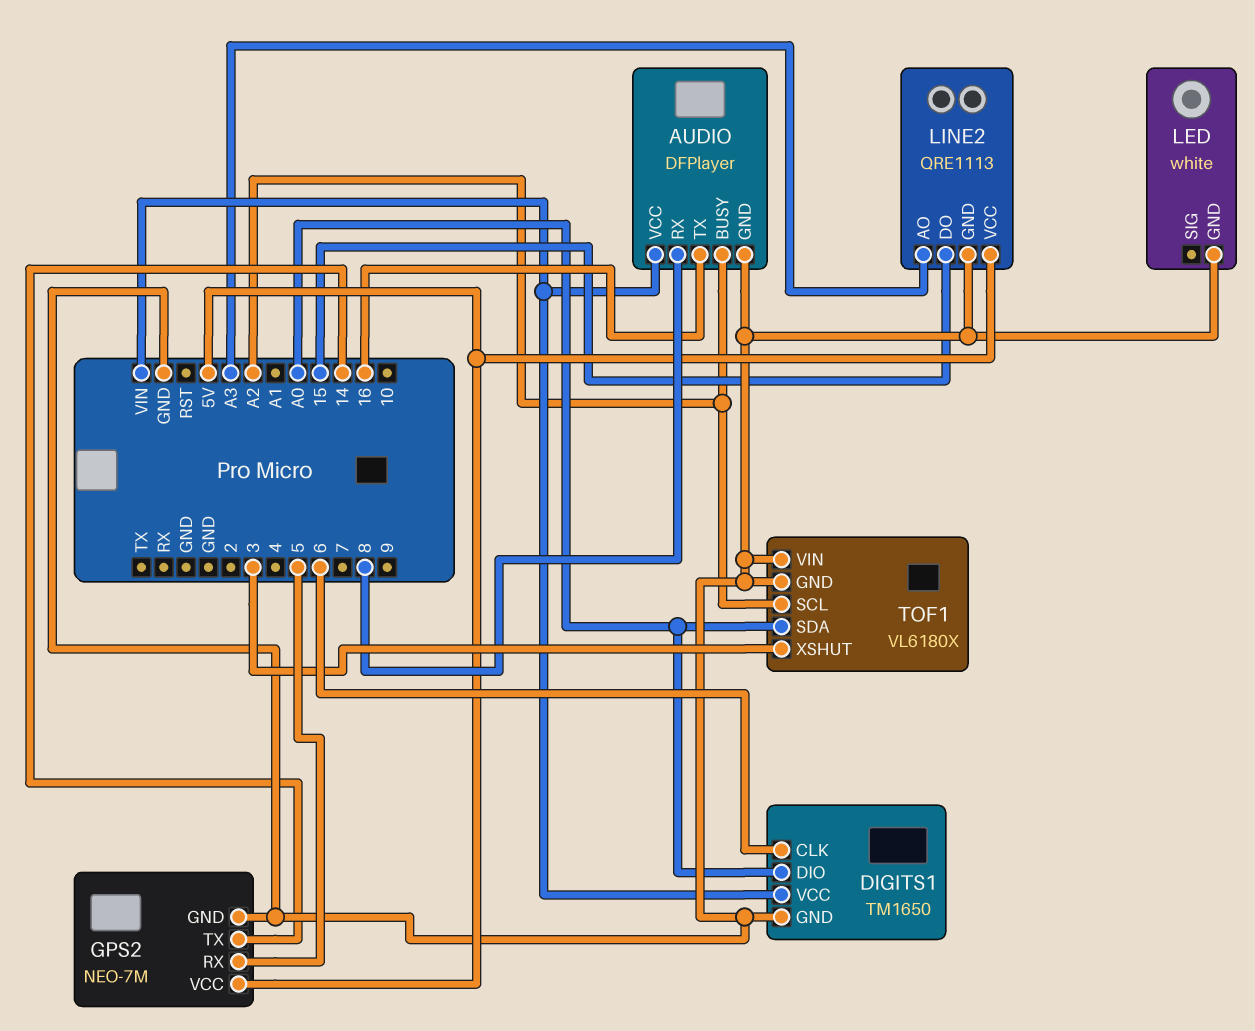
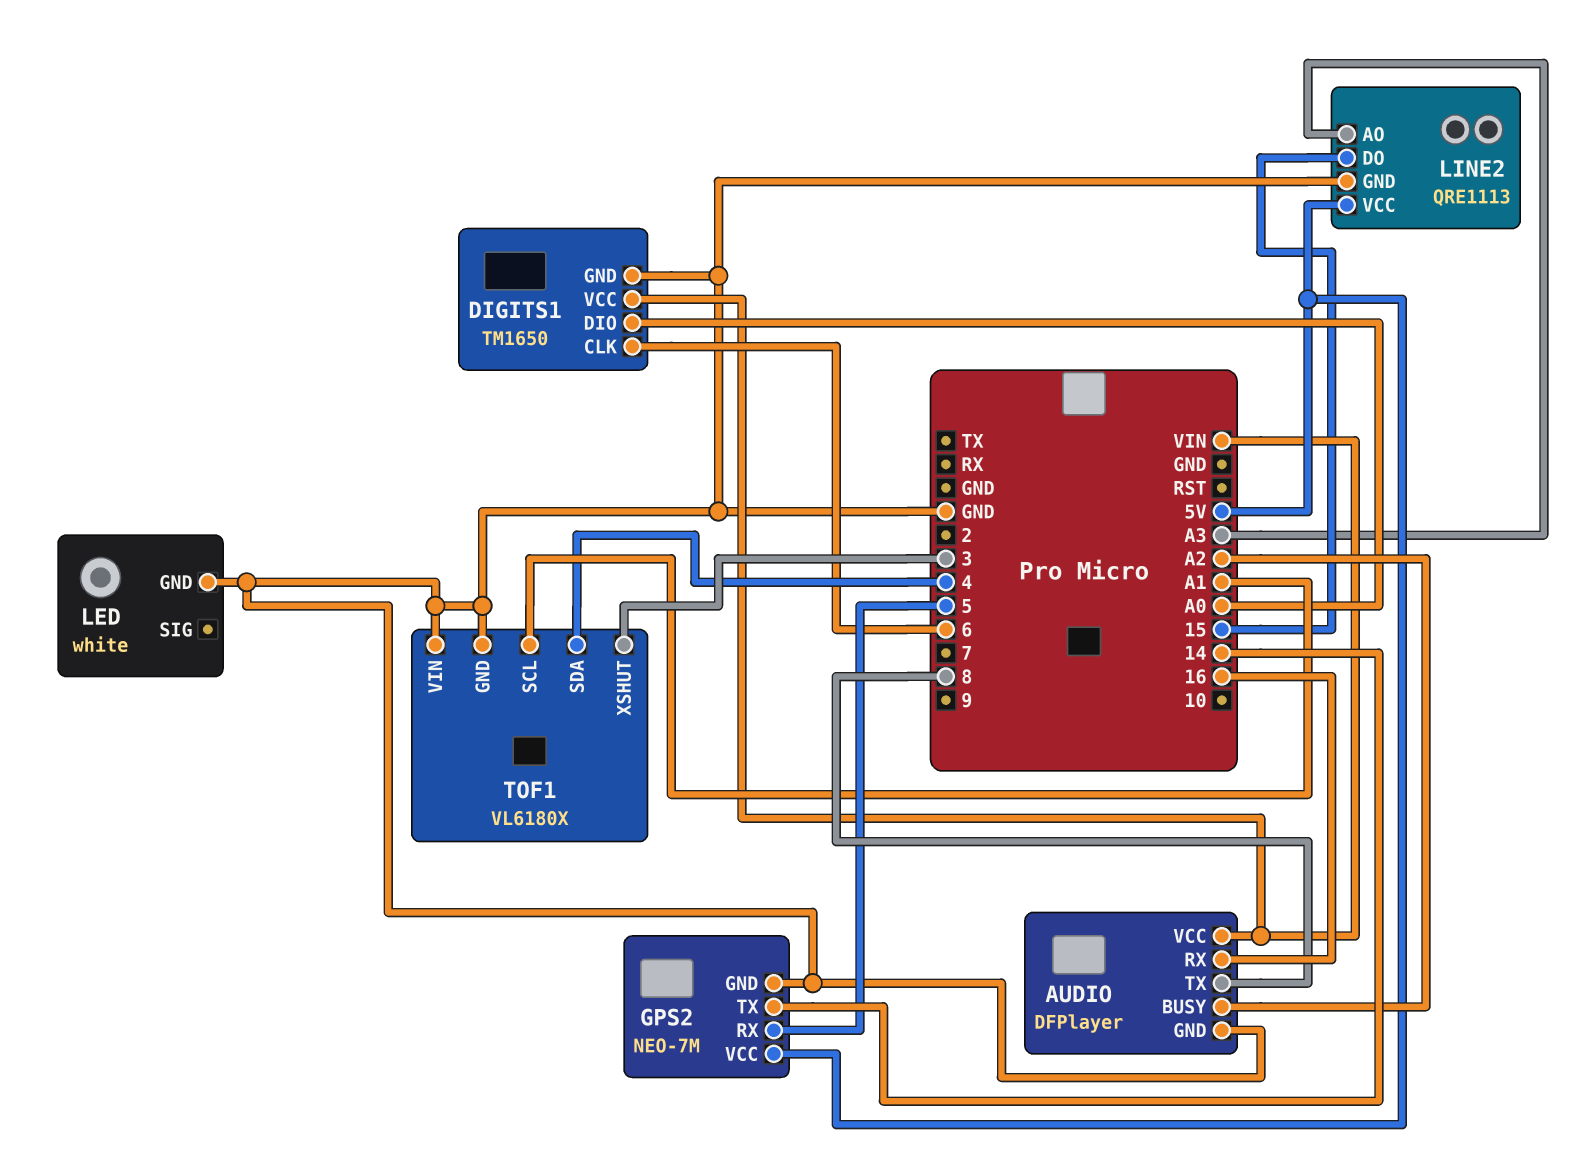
AUDIO pin RX: 8 -> 16
AUDIO pin TX: 16 -> 8
TOF1 pin SCL: A2 -> A1
TOF1 pin SDA: A0 -> 4

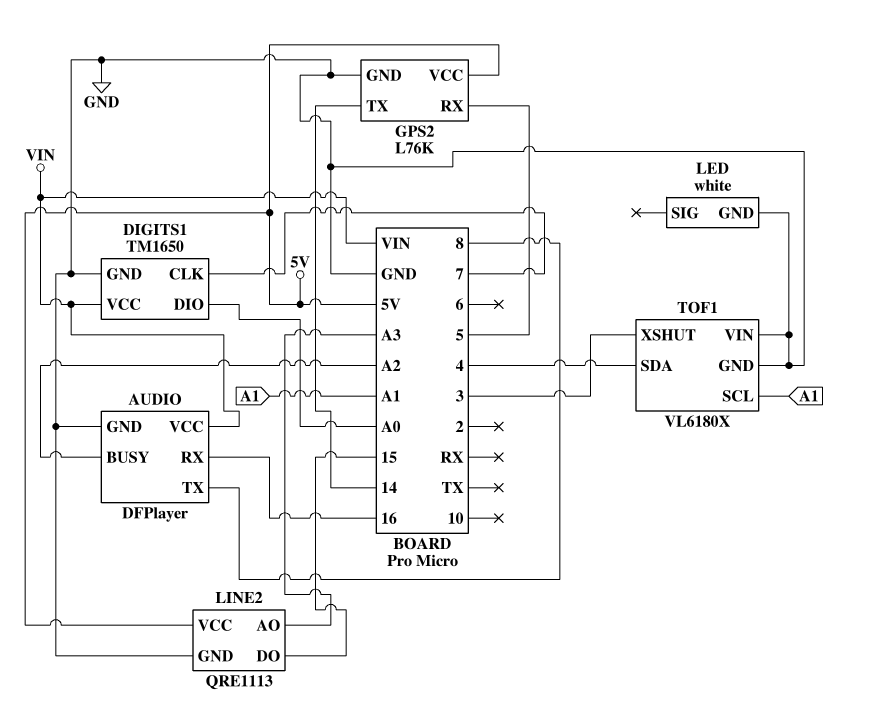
DIGITS1 pin CLK: 6 -> 7
GPS2: NEO-7M -> L76K

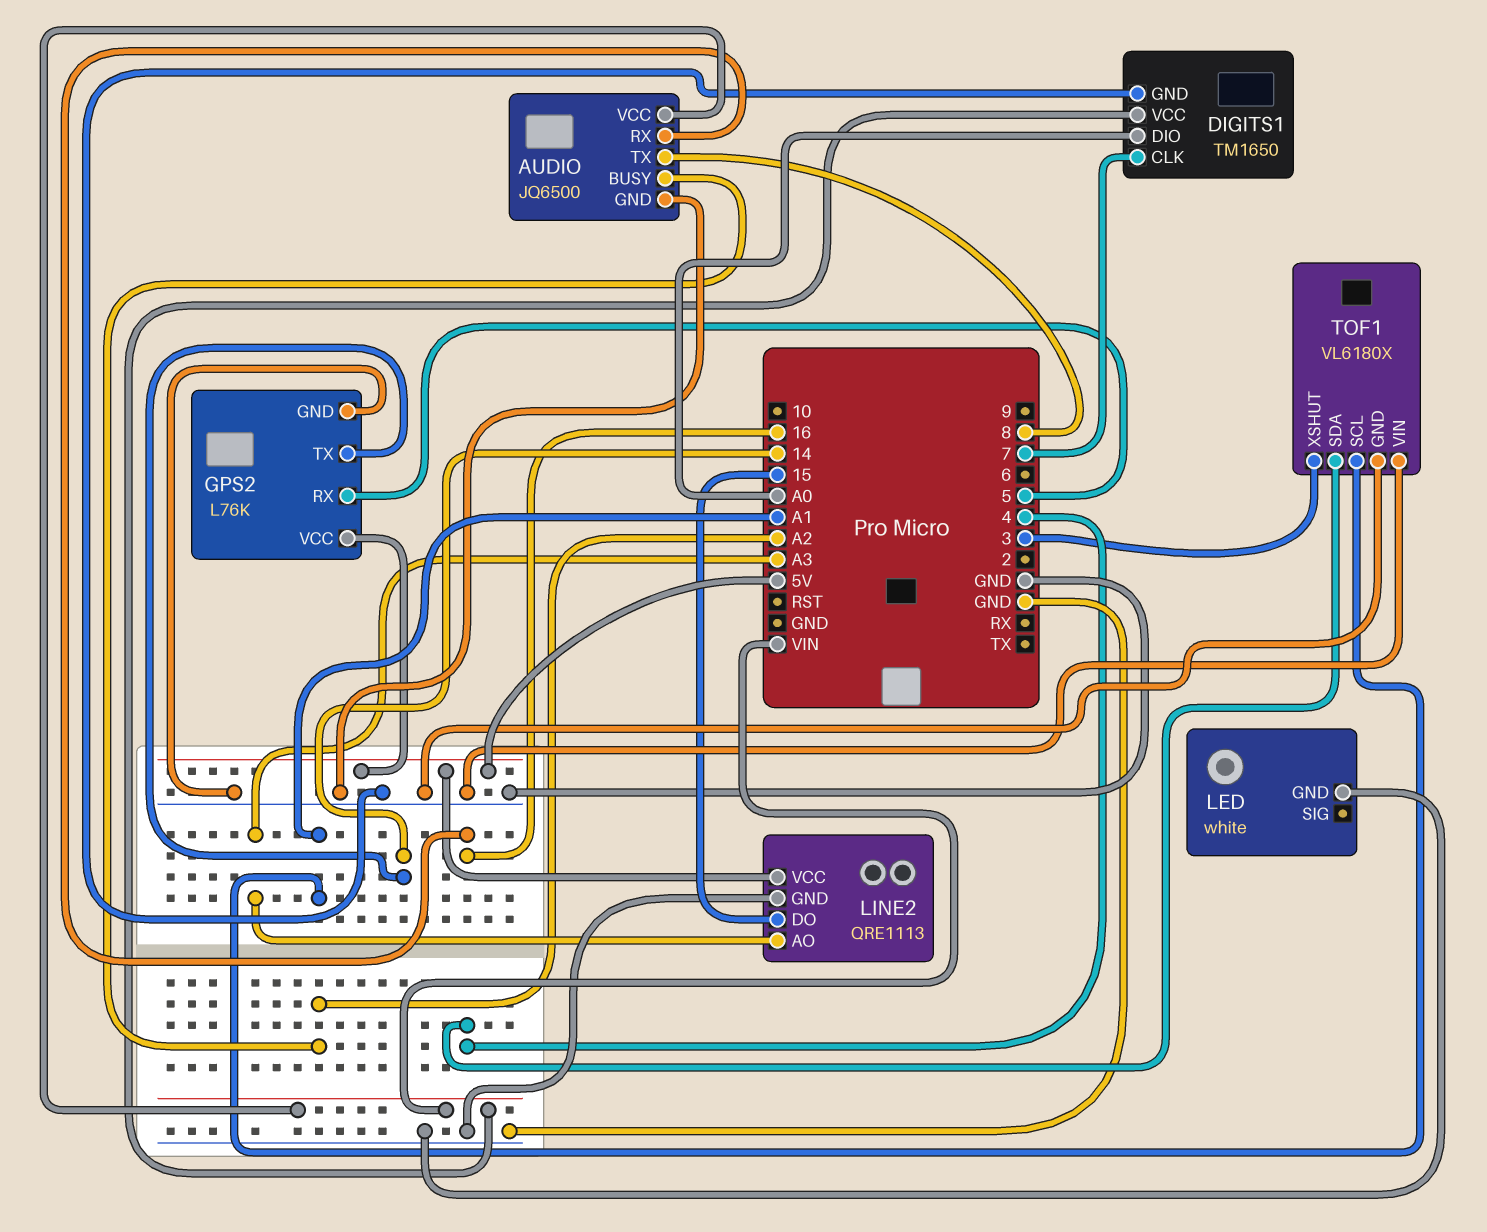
AUDIO: DFPlayer -> JQ6500

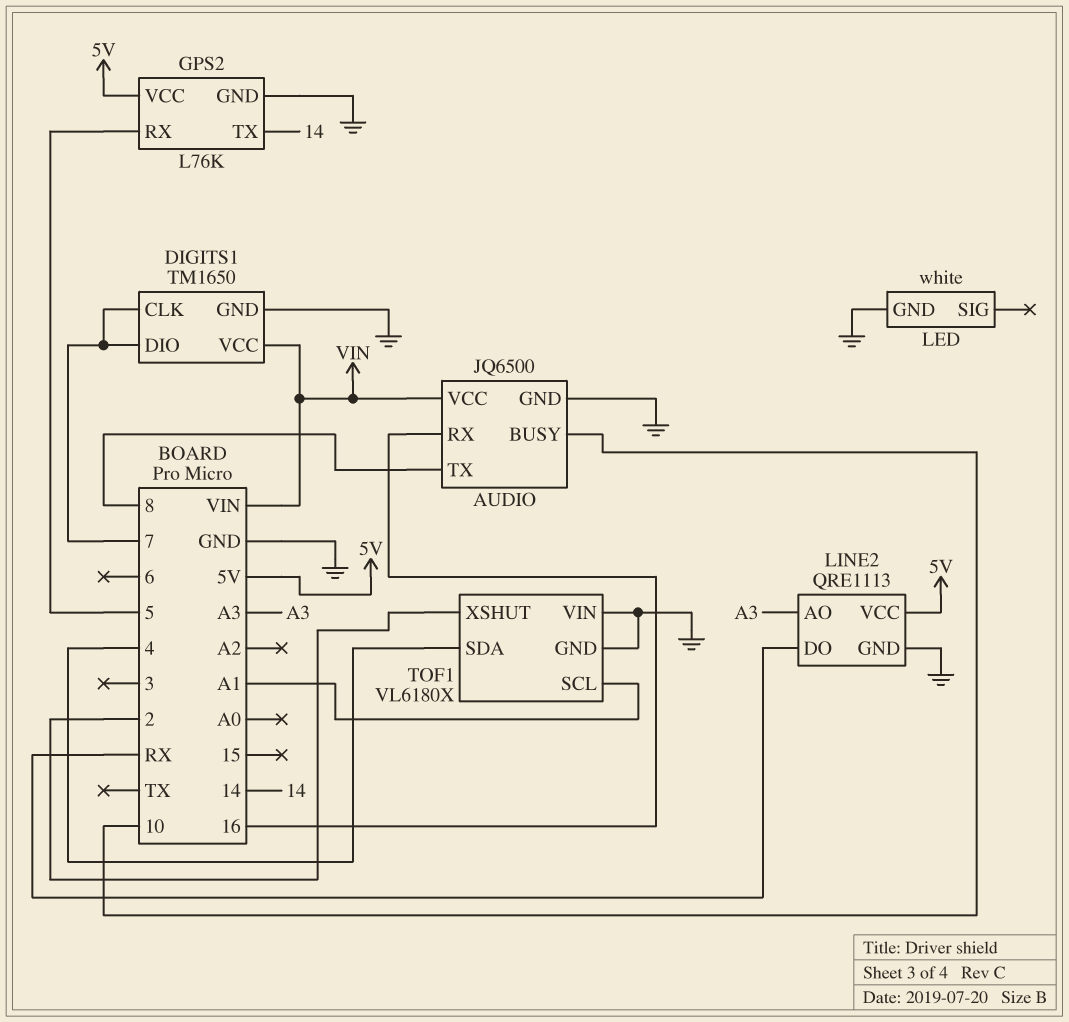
AUDIO pin BUSY: A2 -> 10
DIGITS1 pin DIO: A0 -> 7
LINE2 pin DO: 15 -> RX
TOF1 pin XSHUT: 3 -> 2

